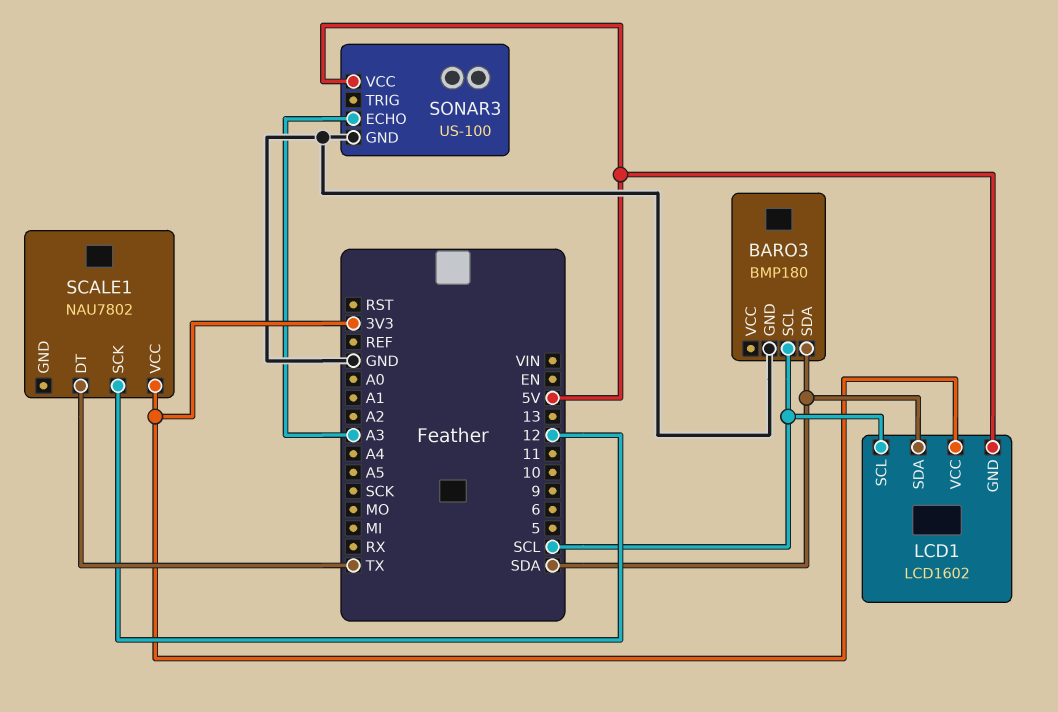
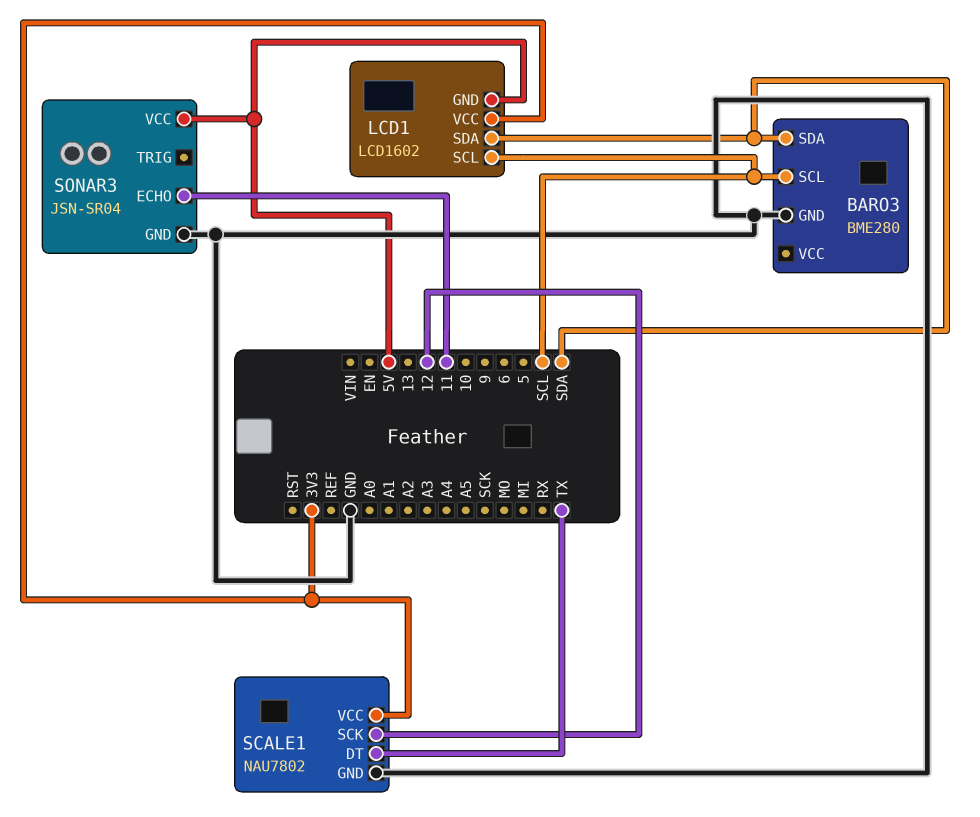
BARO3: BMP180 -> BME280
SCALE1 pin GND: none -> GND
SONAR3: US-100 -> JSN-SR04
SONAR3 pin ECHO: A3 -> 11

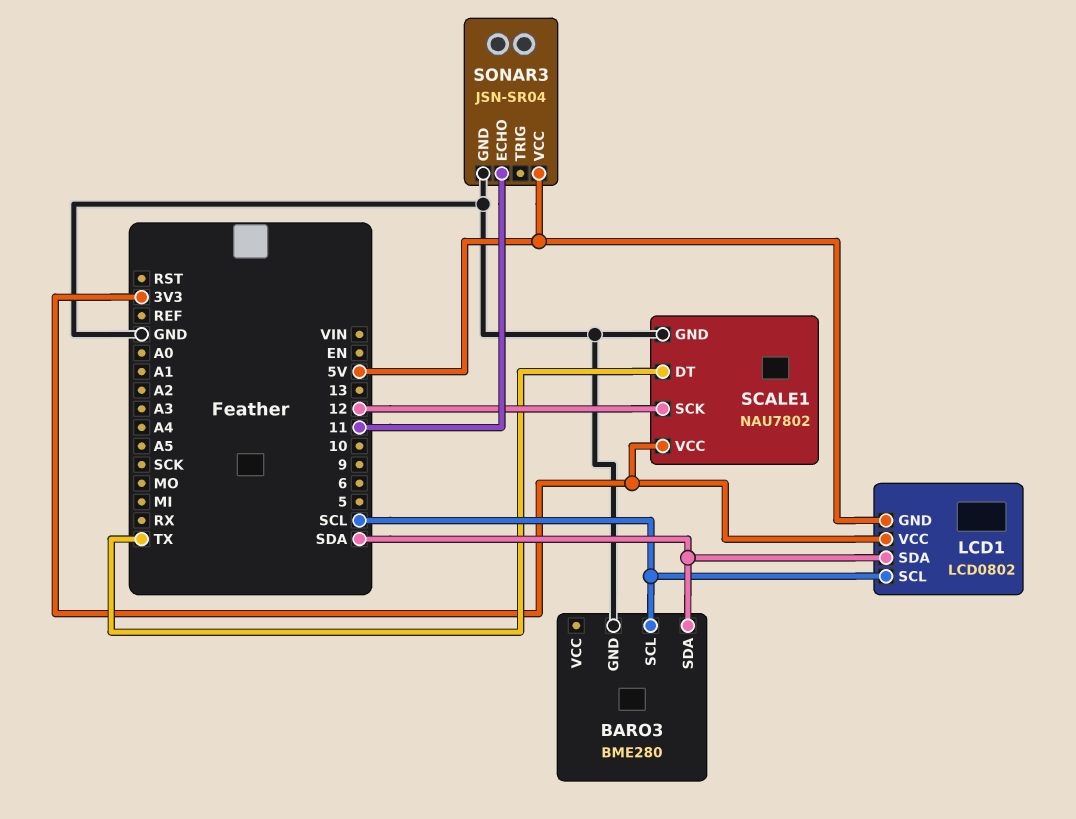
LCD1: LCD1602 -> LCD0802

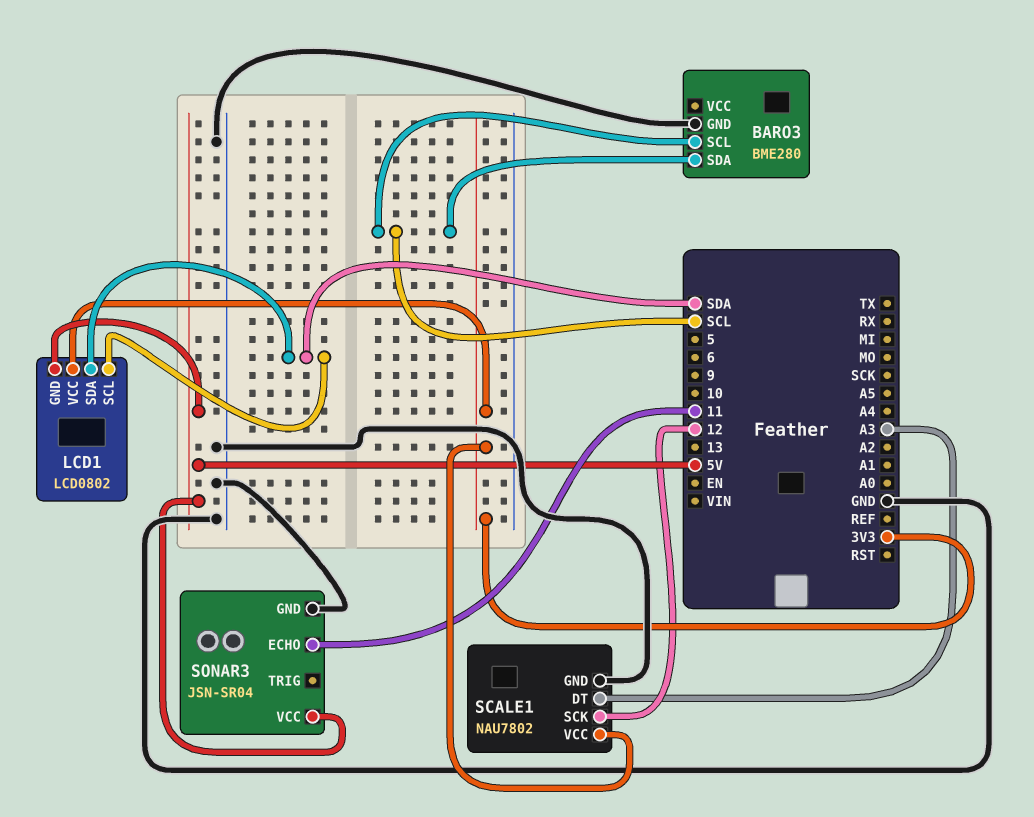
BARO3 pin SDA: SDA -> SCL
LCD1 pin SCL: SCL -> SDA
SCALE1 pin DT: TX -> A3

